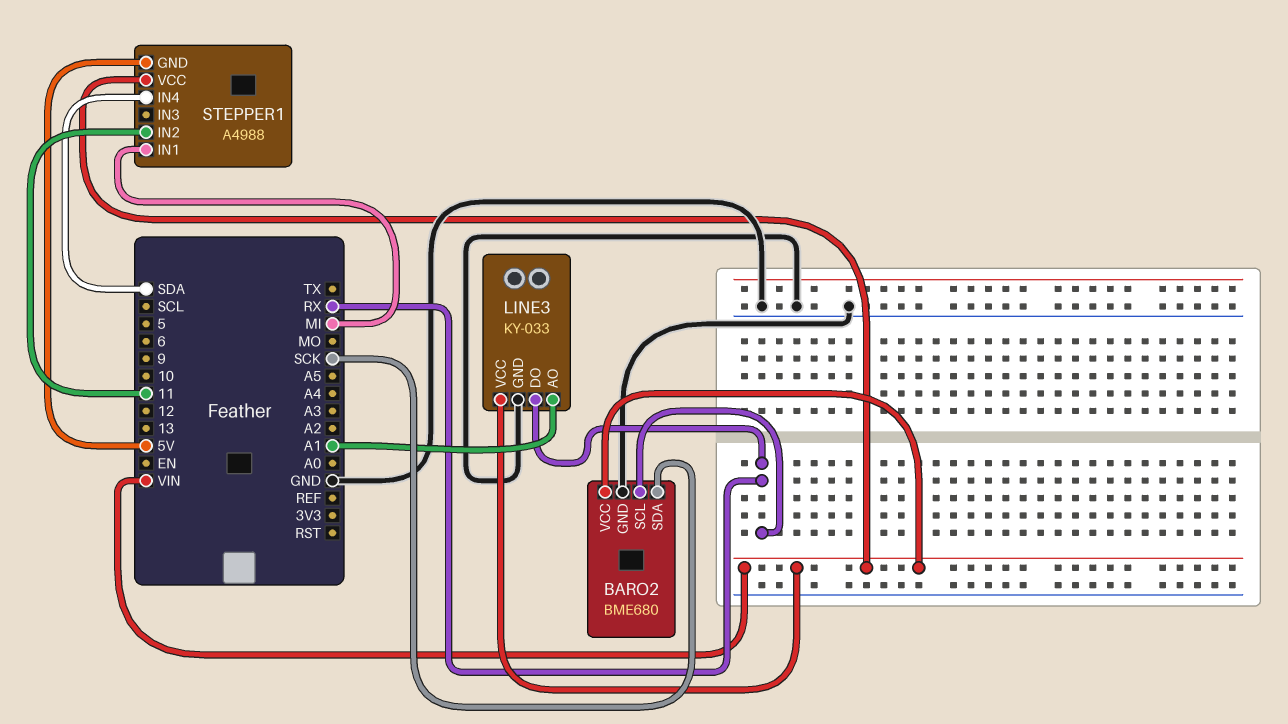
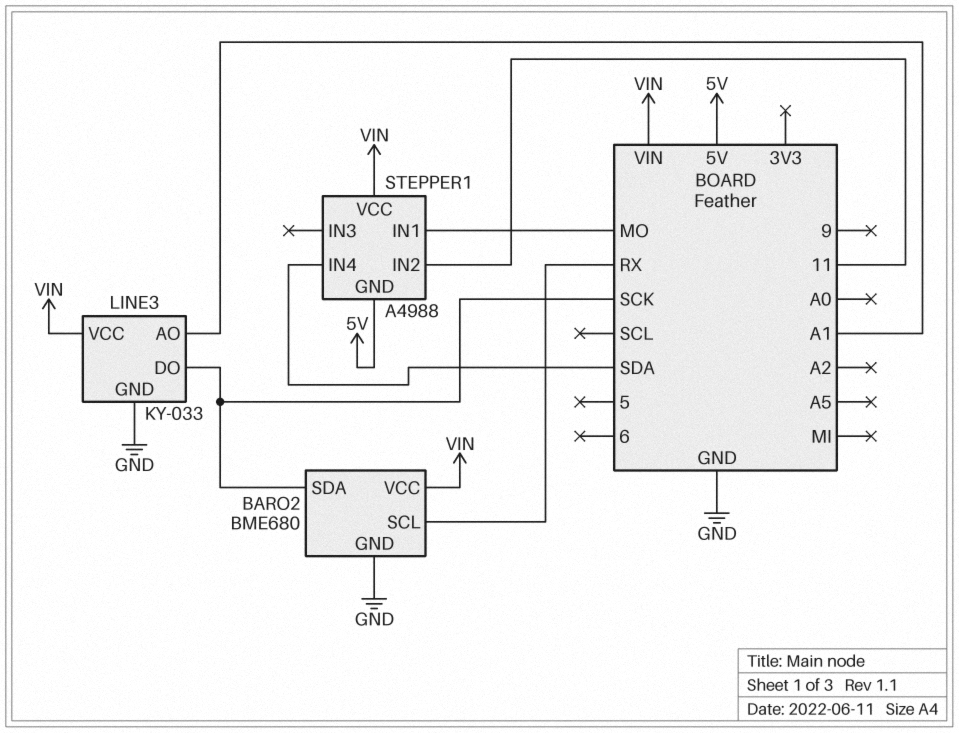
LINE3 pin DO: RX -> SCK
STEPPER1 pin IN1: MI -> MO

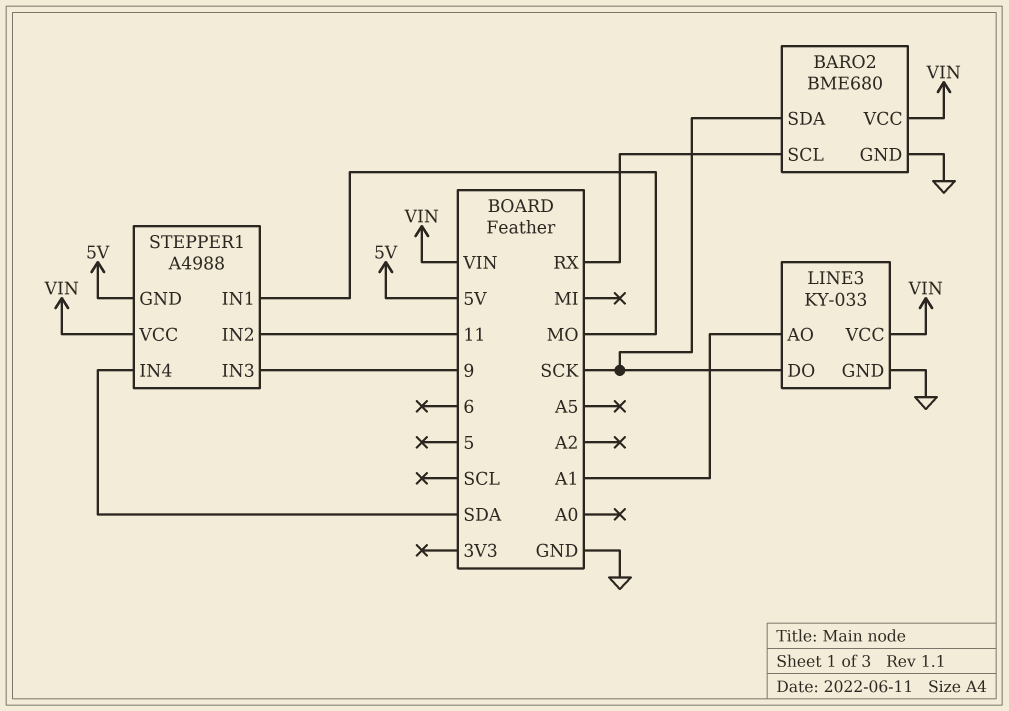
STEPPER1 pin IN3: none -> 9

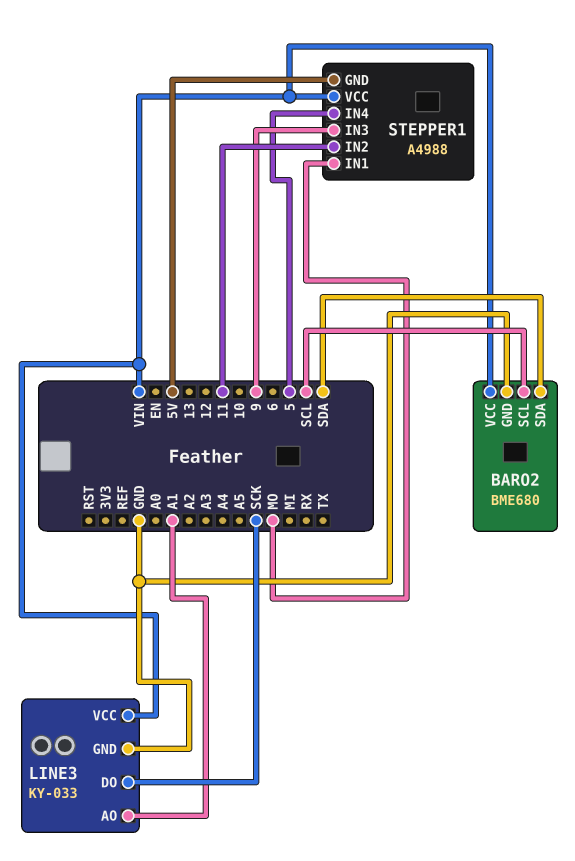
BARO2 pin SCL: RX -> SCL
BARO2 pin SDA: SCK -> SDA
STEPPER1 pin IN4: SDA -> 5

